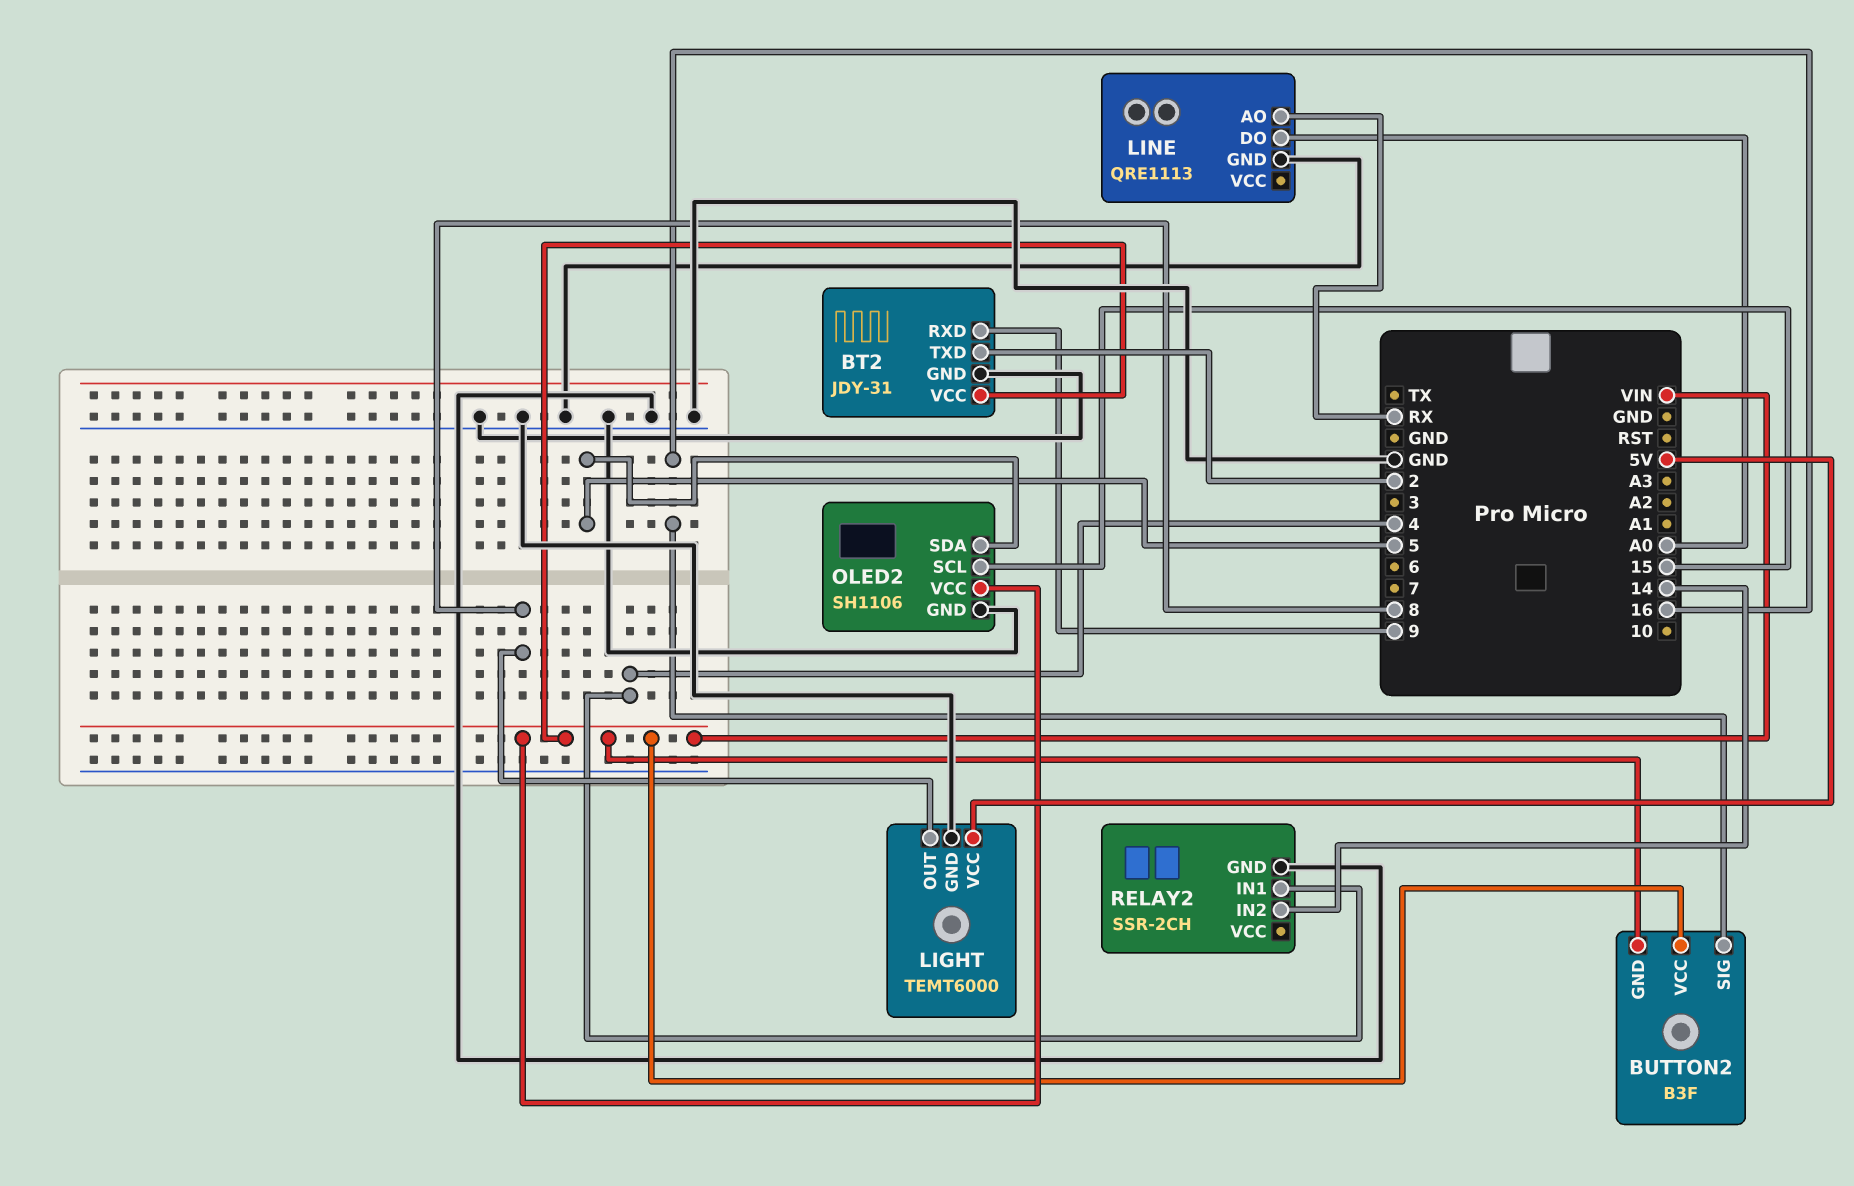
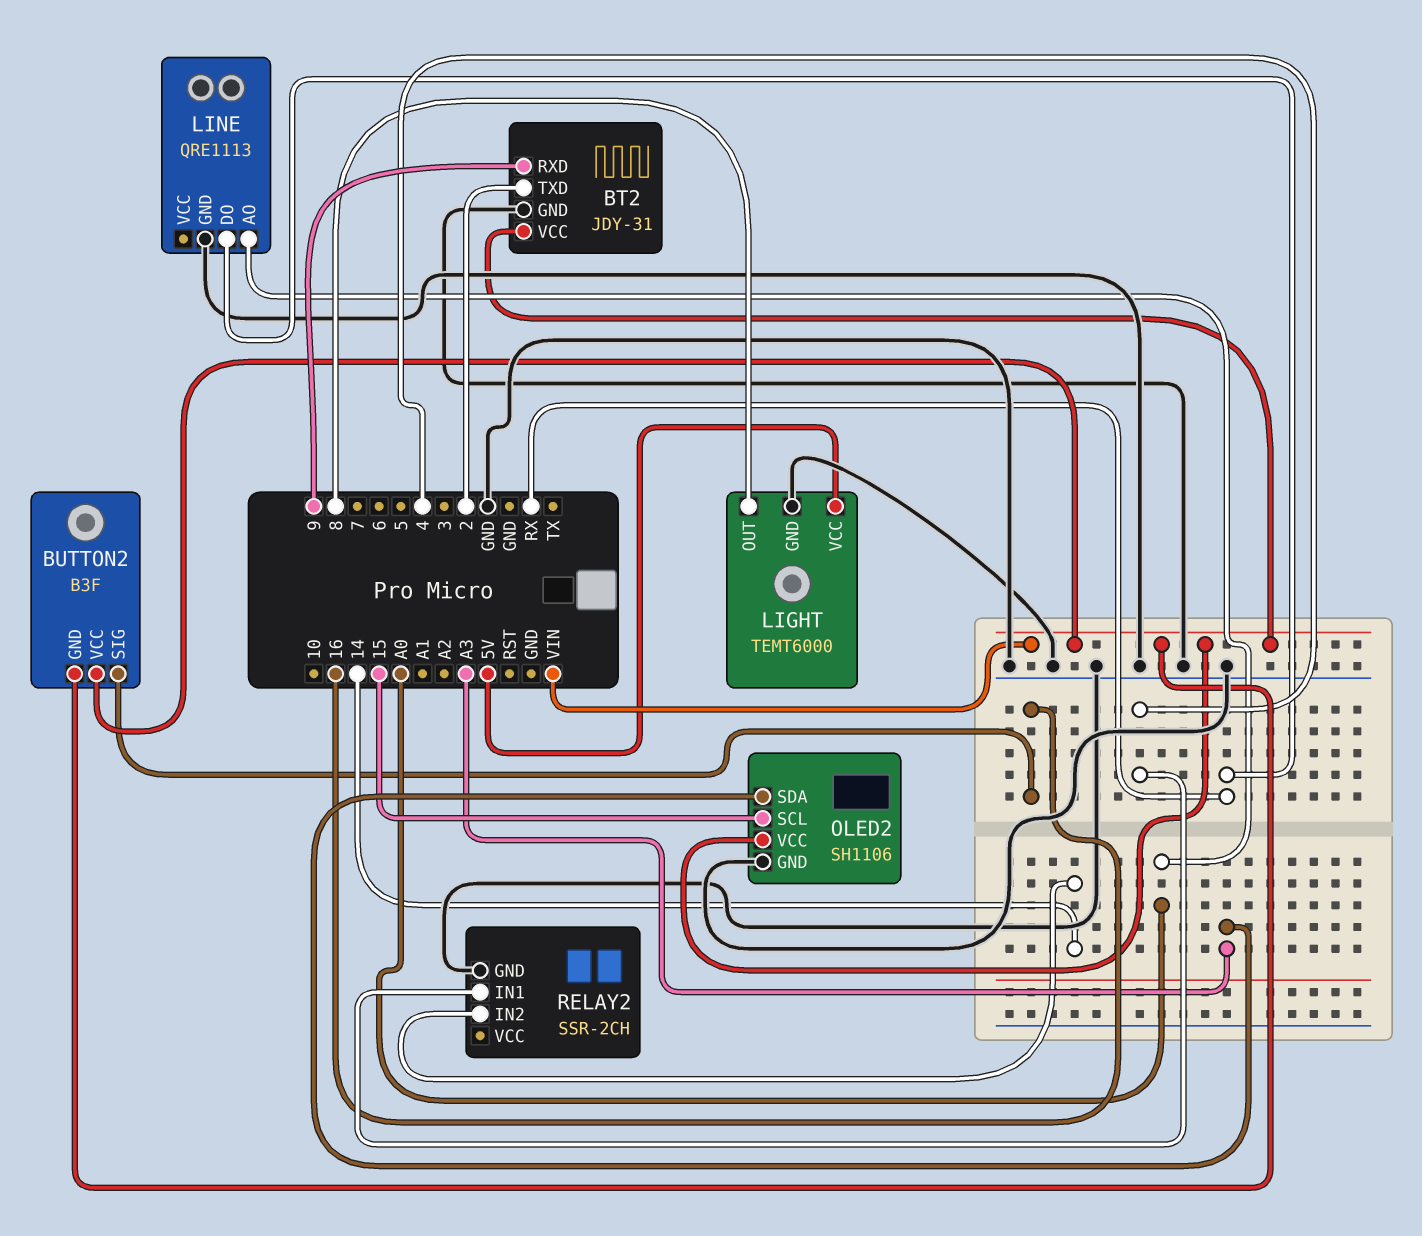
LINE pin AO: RX -> A0
LINE pin DO: A0 -> RX
OLED2 pin SDA: 5 -> A3

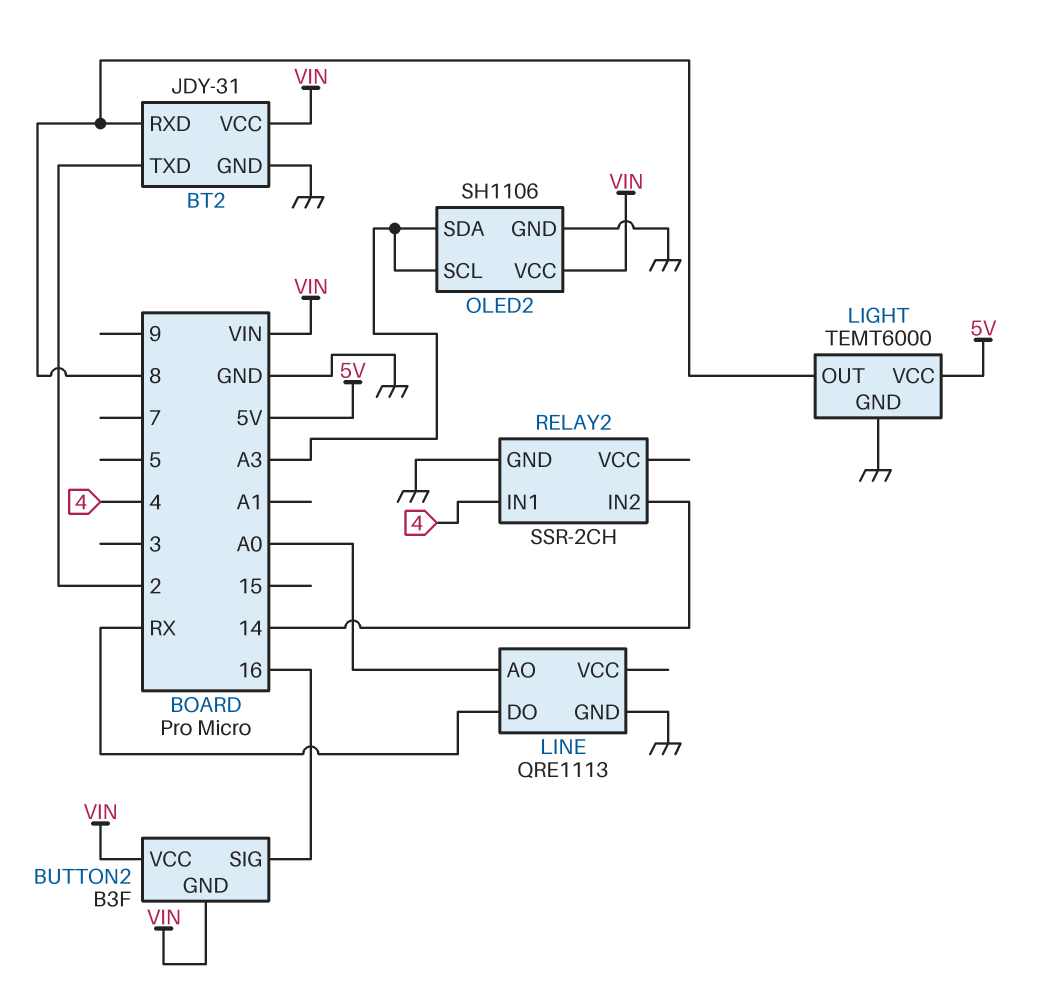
BT2 pin RXD: 9 -> 8
OLED2 pin SCL: 15 -> A3

